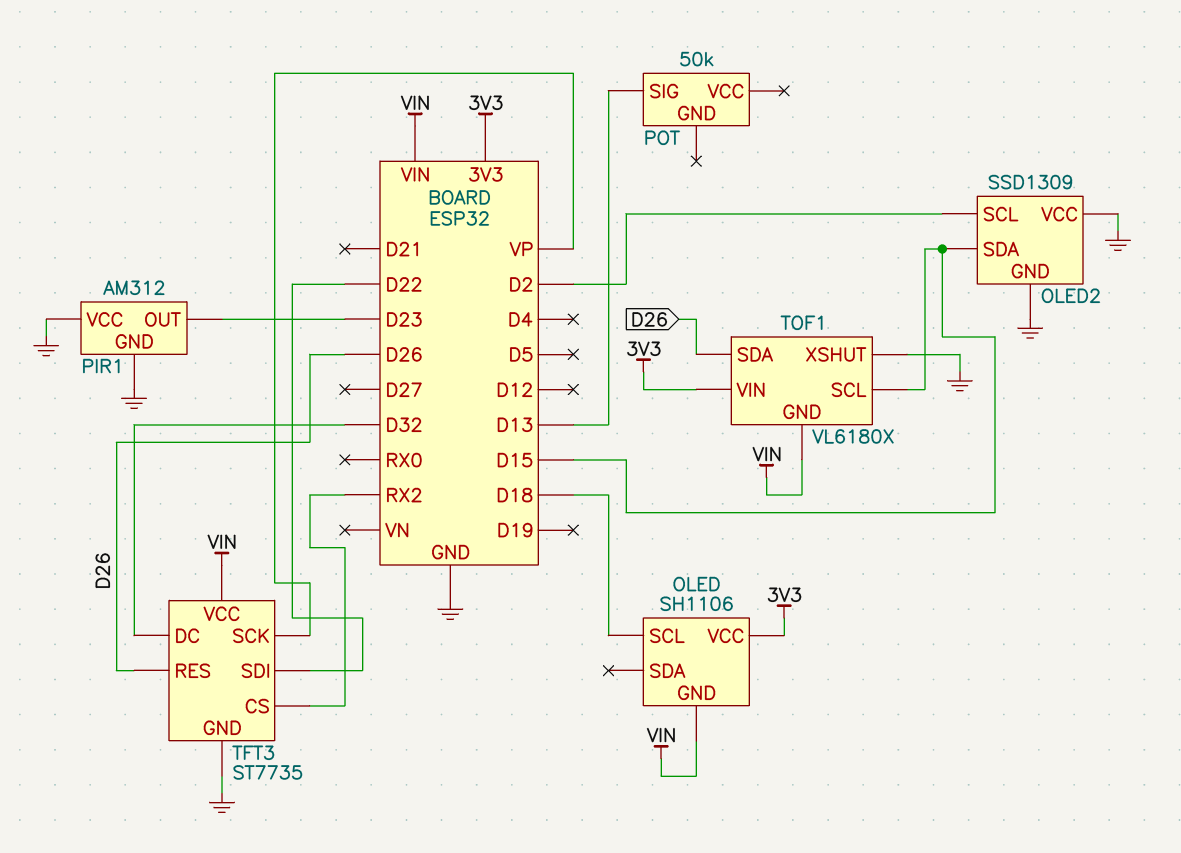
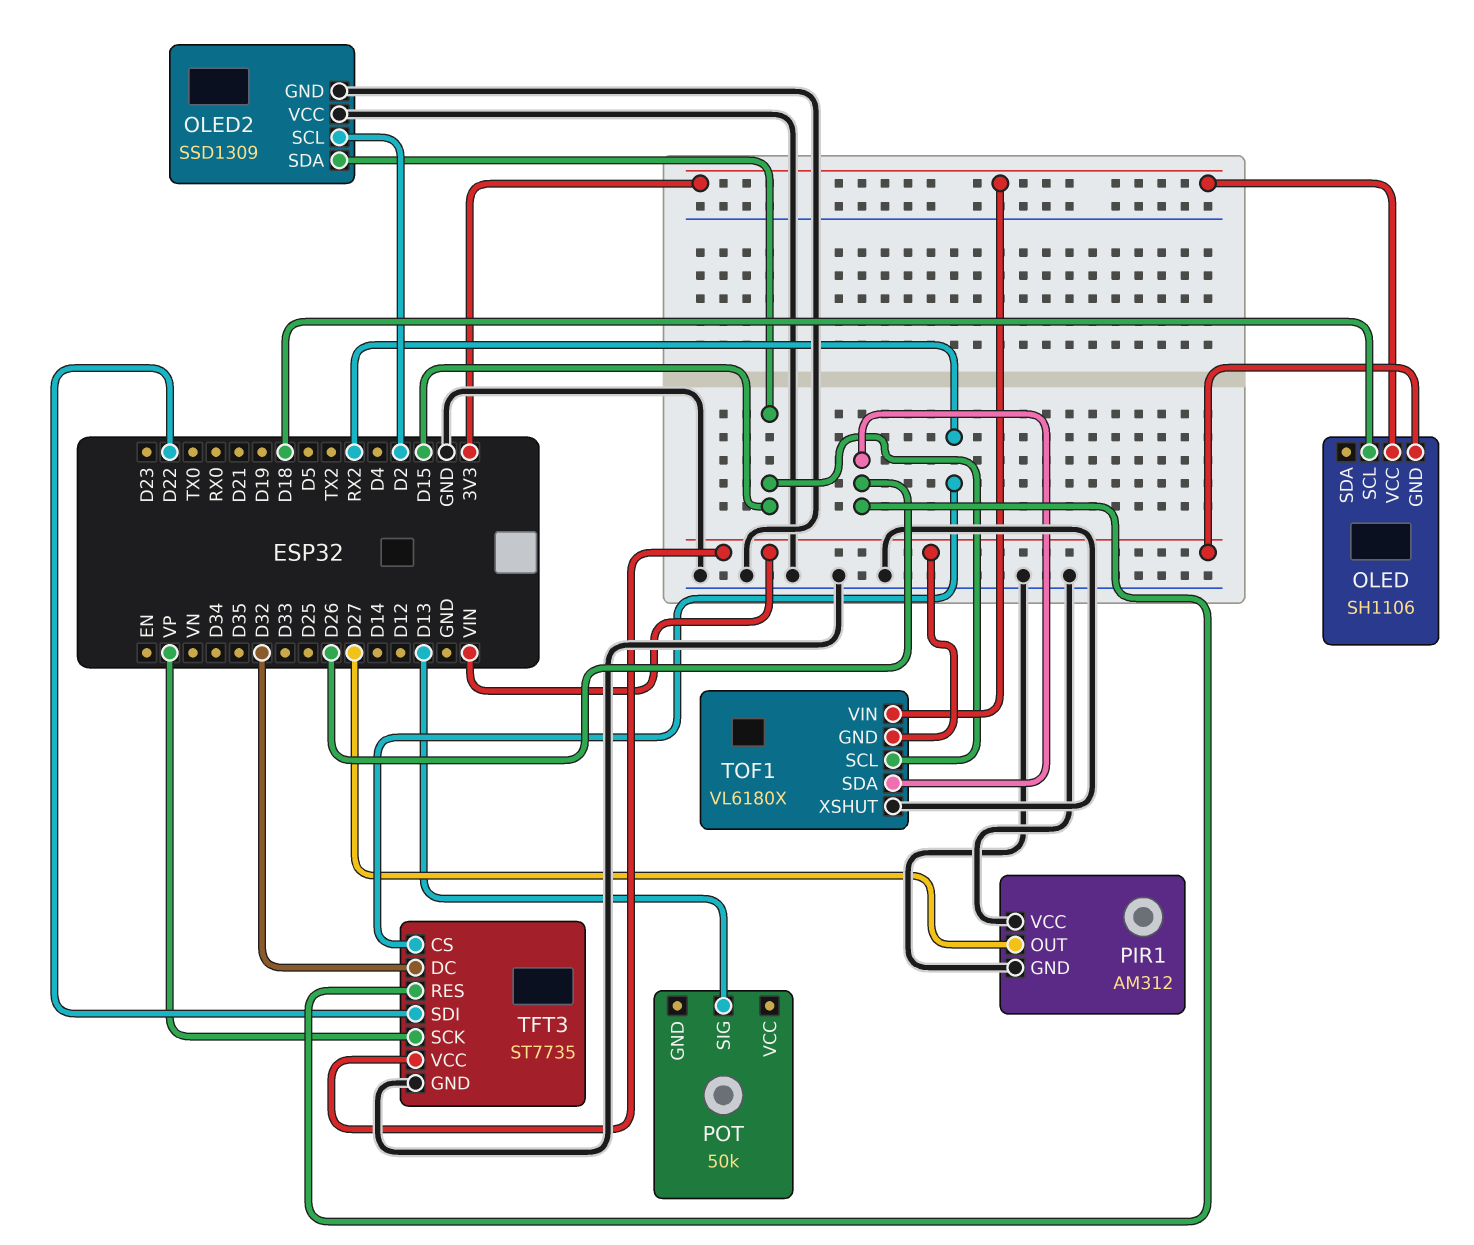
PIR1 pin OUT: D23 -> D27

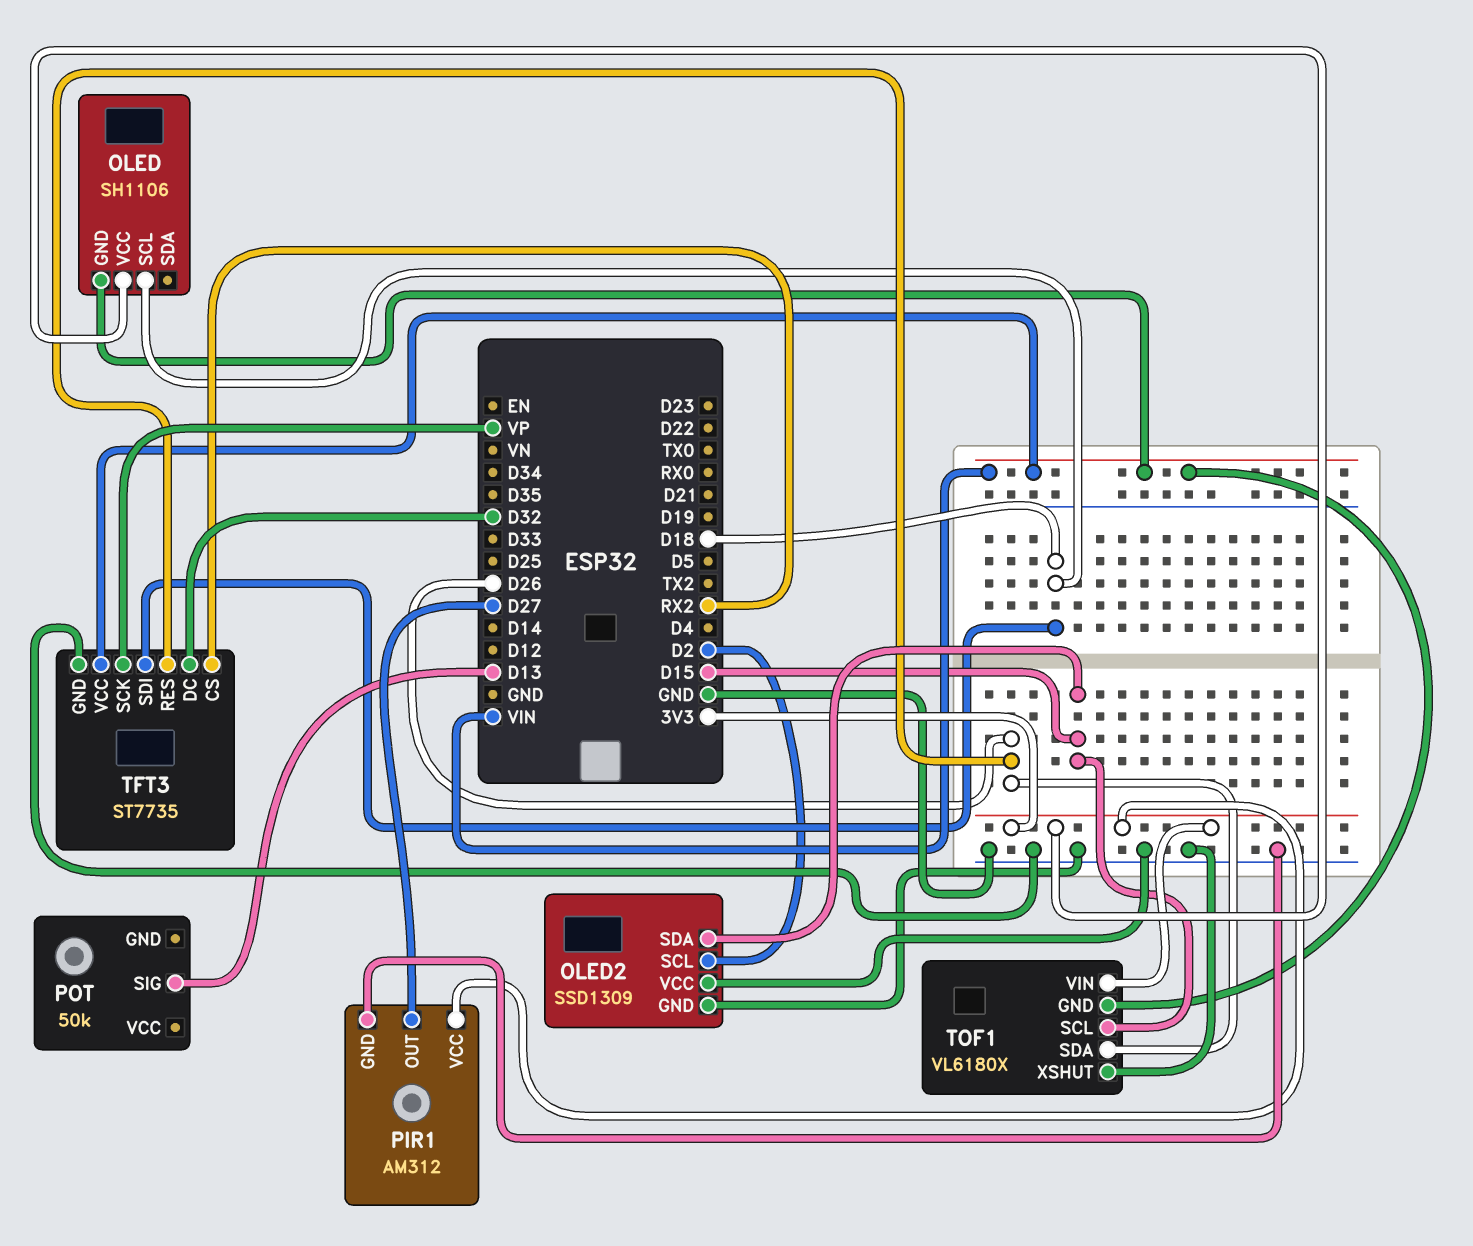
PIR1 pin VCC: GND -> 3V3
TFT3 pin SDI: D22 -> D18

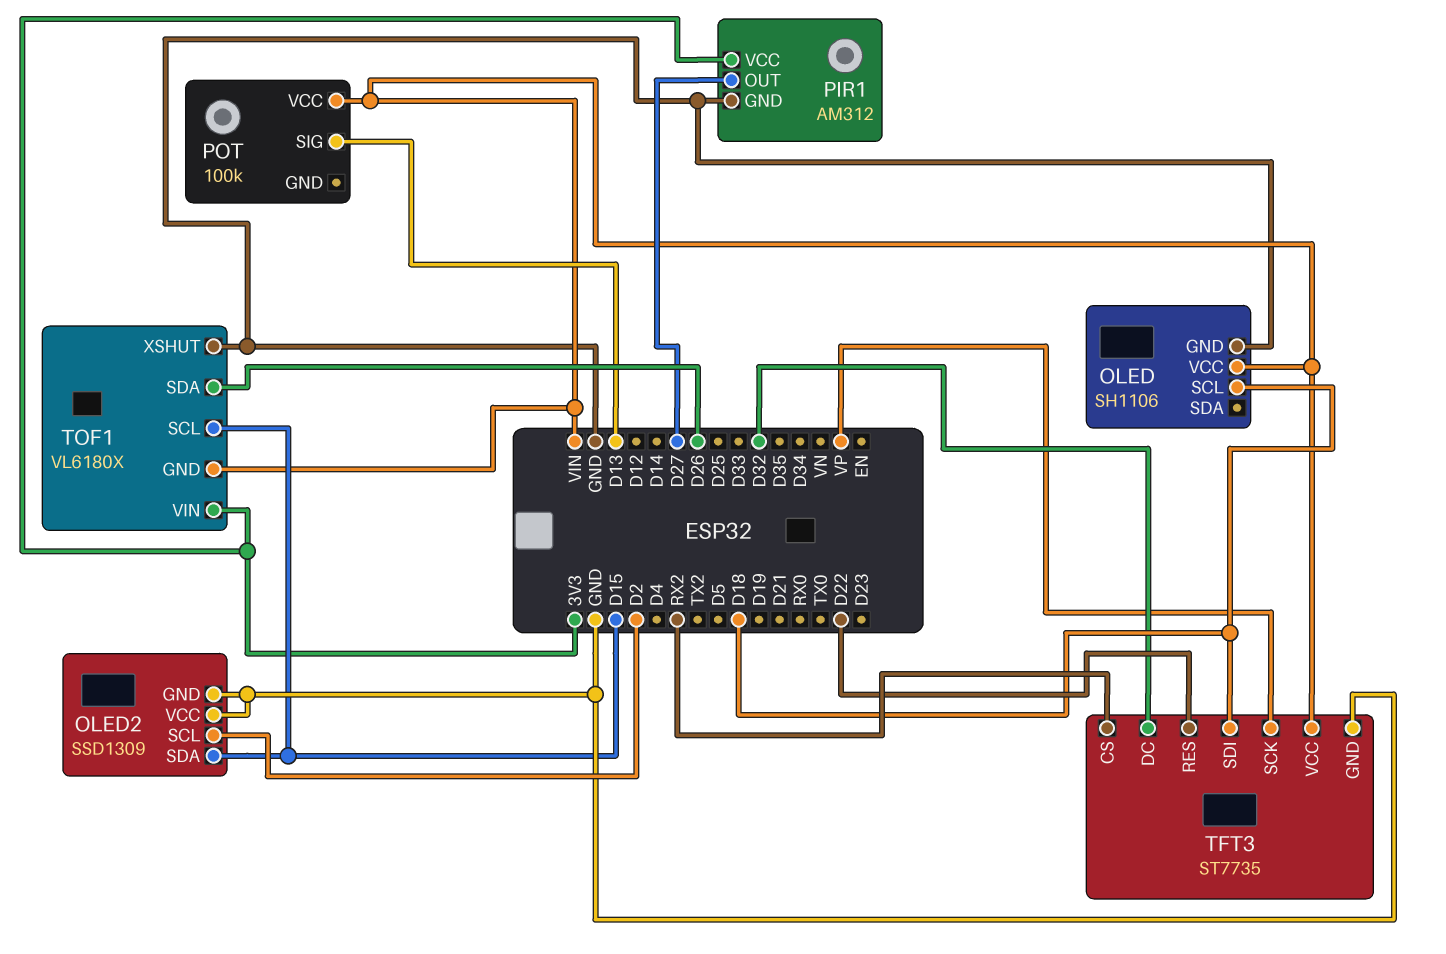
OLED pin GND: VIN -> GND
OLED pin VCC: 3V3 -> VIN
POT: 50k -> 100k
POT pin VCC: none -> VIN
TFT3 pin RES: D26 -> D22

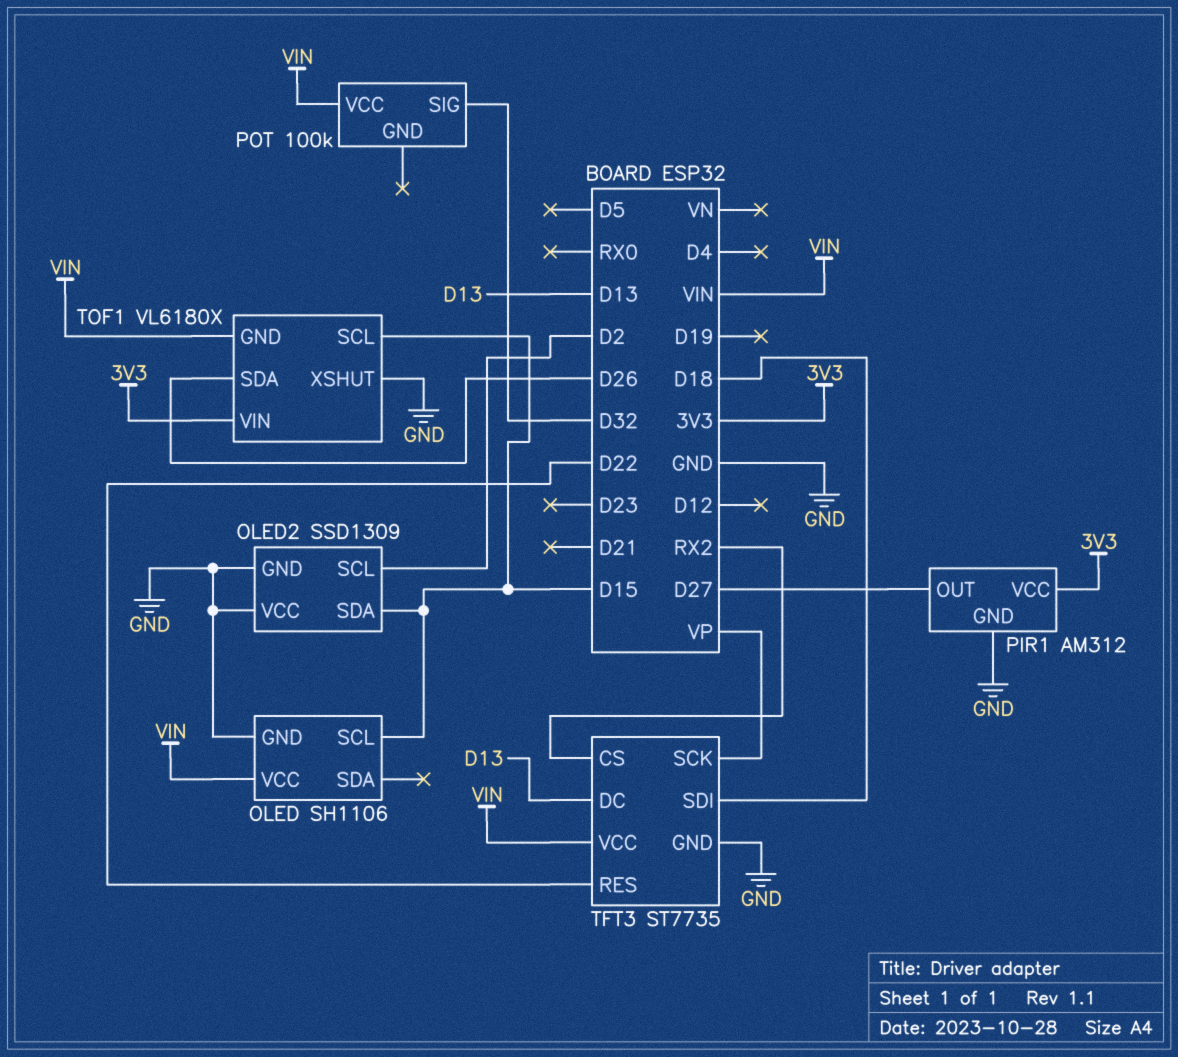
OLED pin SCL: D18 -> D15
POT pin SIG: D13 -> D32
TFT3 pin DC: D32 -> D13

